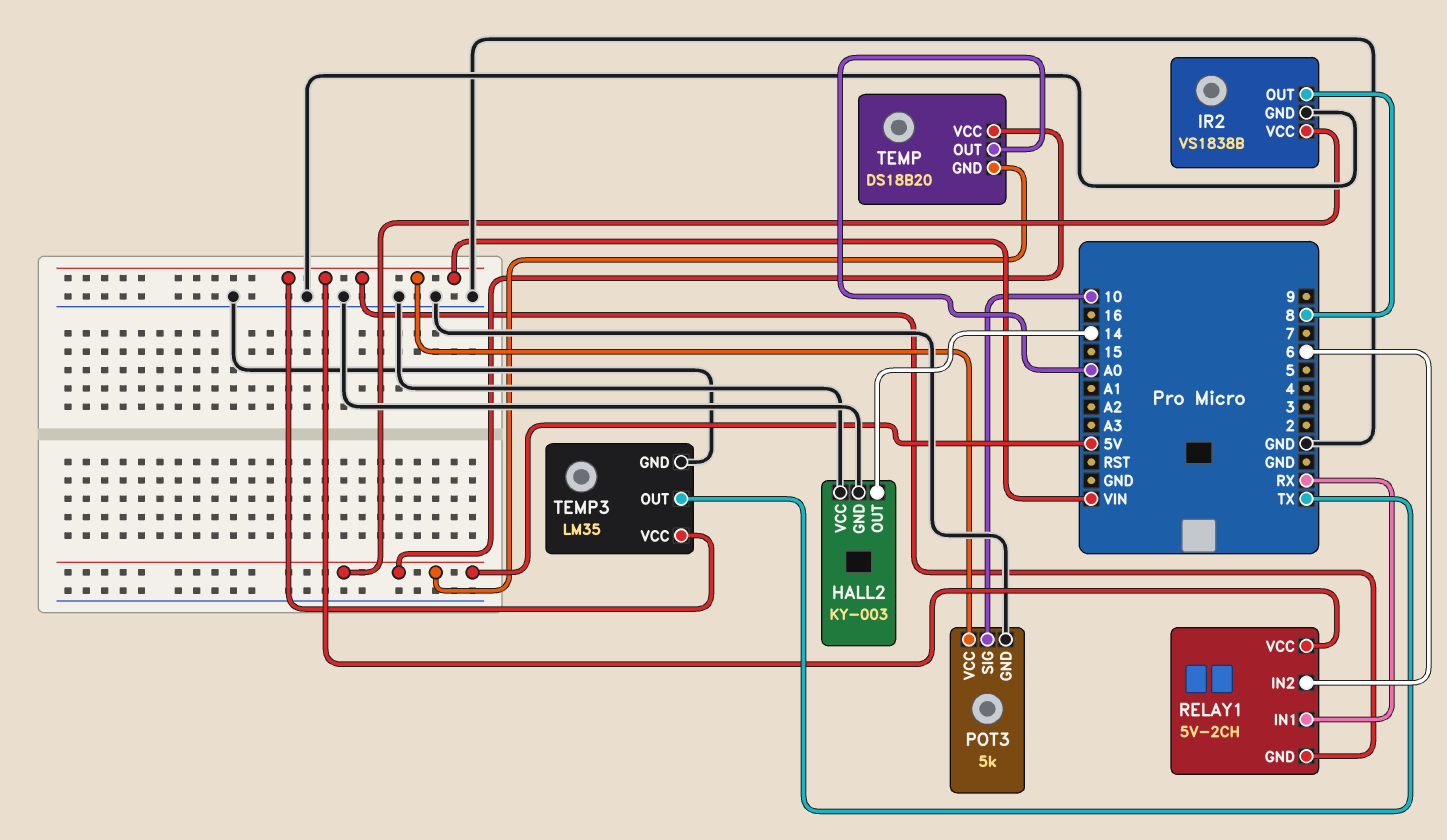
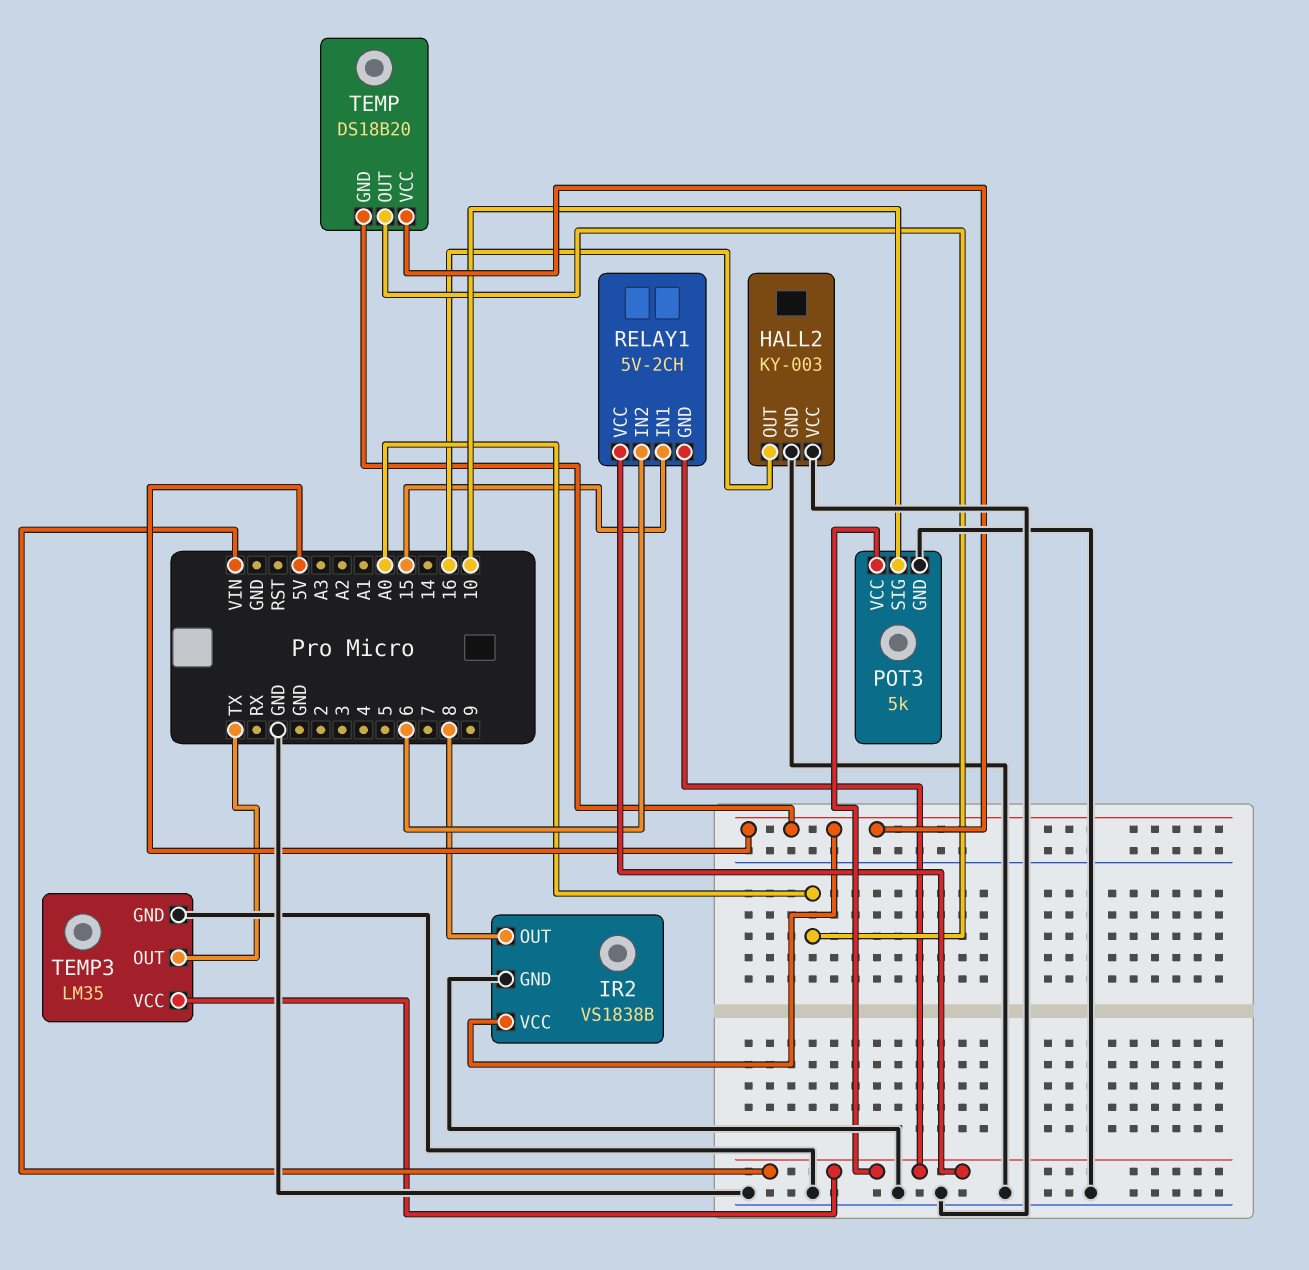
HALL2 pin OUT: 14 -> 16
RELAY1 pin IN1: RX -> 15

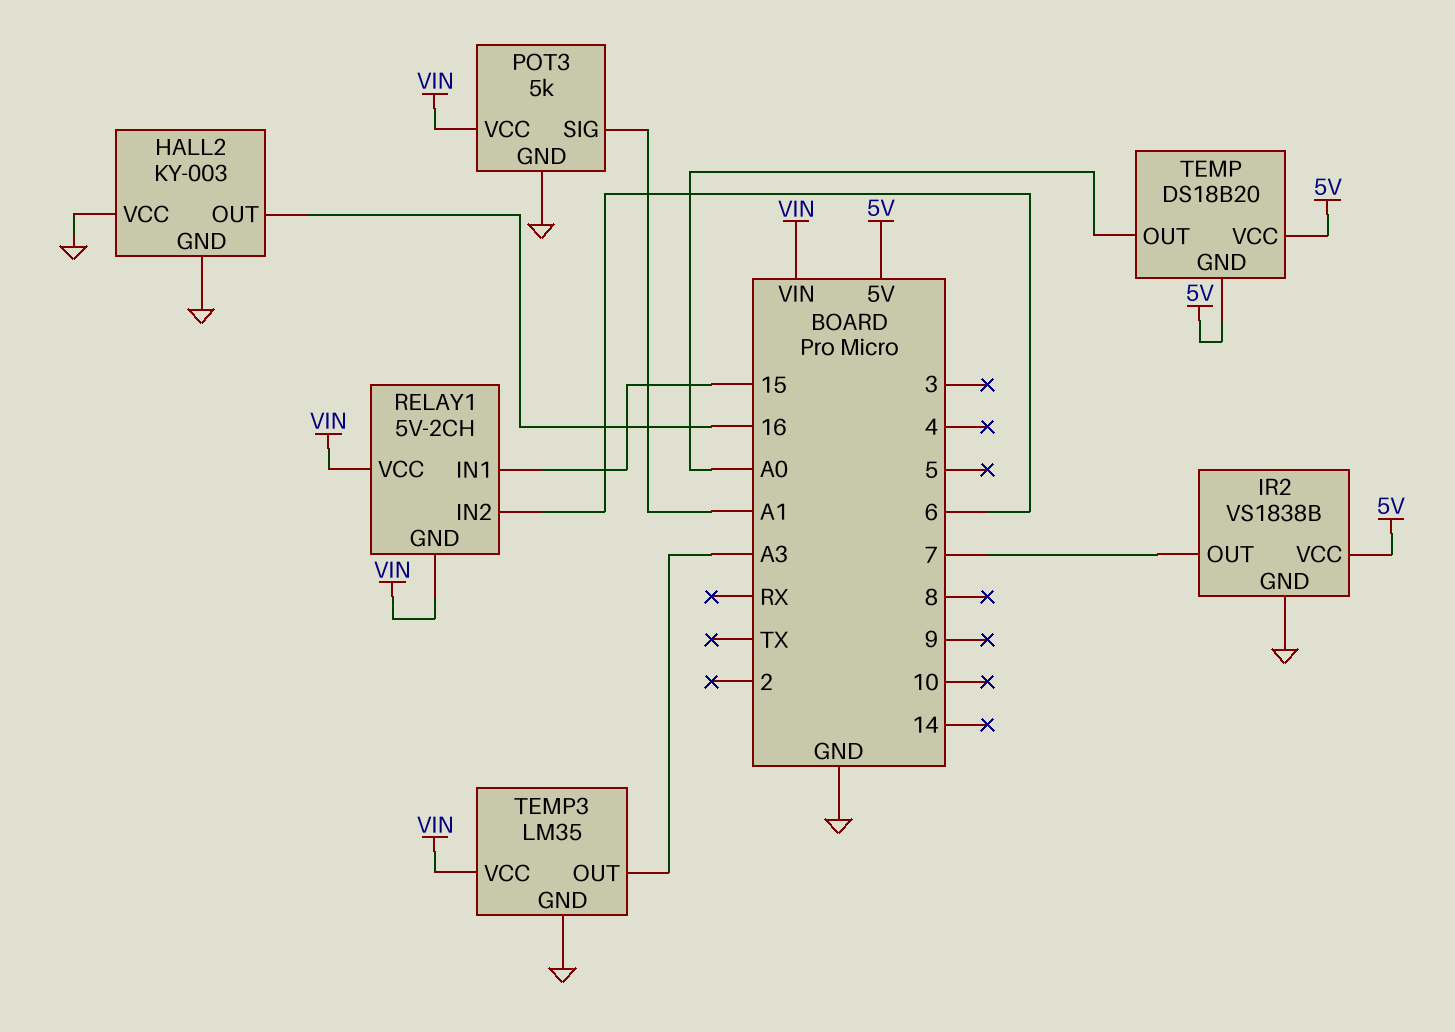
IR2 pin OUT: 8 -> 7
POT3 pin SIG: 10 -> A1
TEMP3 pin OUT: TX -> A3

